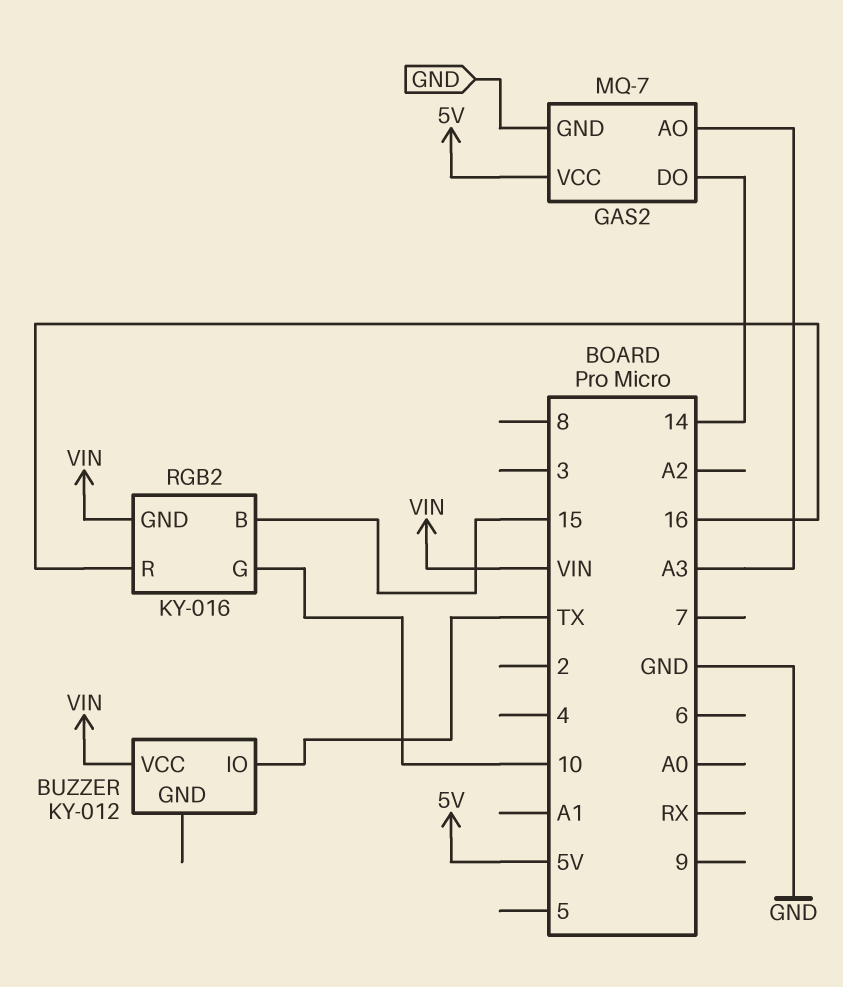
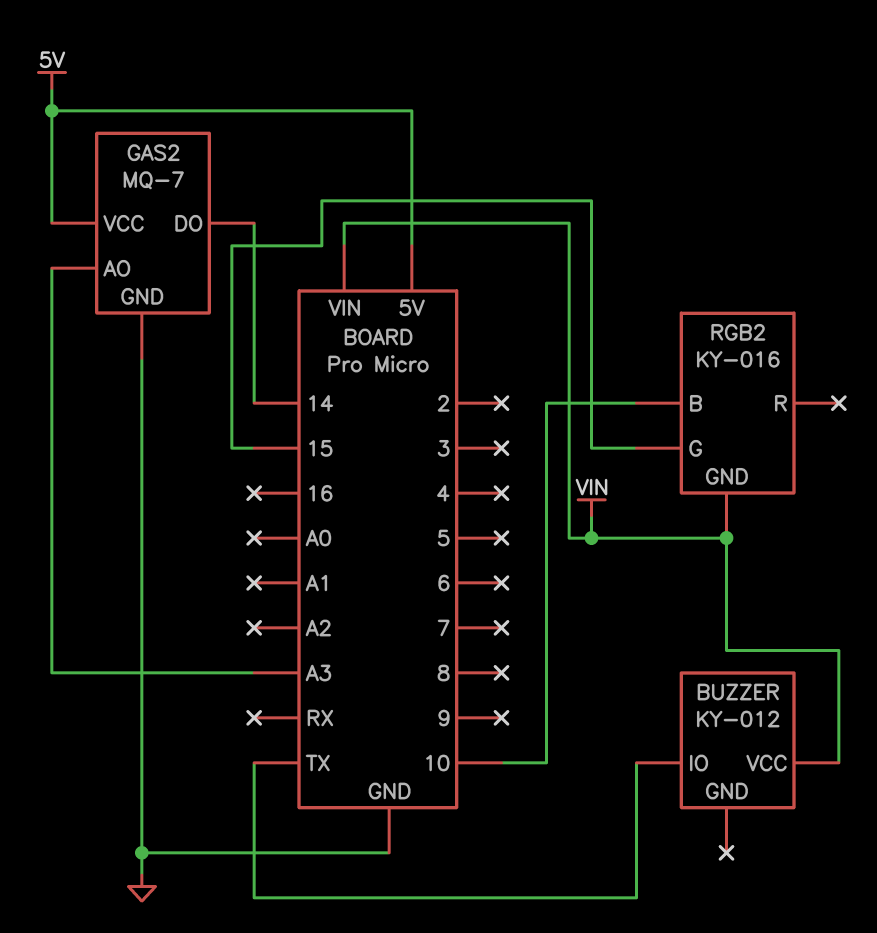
RGB2 pin B: 15 -> 10
RGB2 pin G: 10 -> 15
RGB2 pin R: 16 -> none

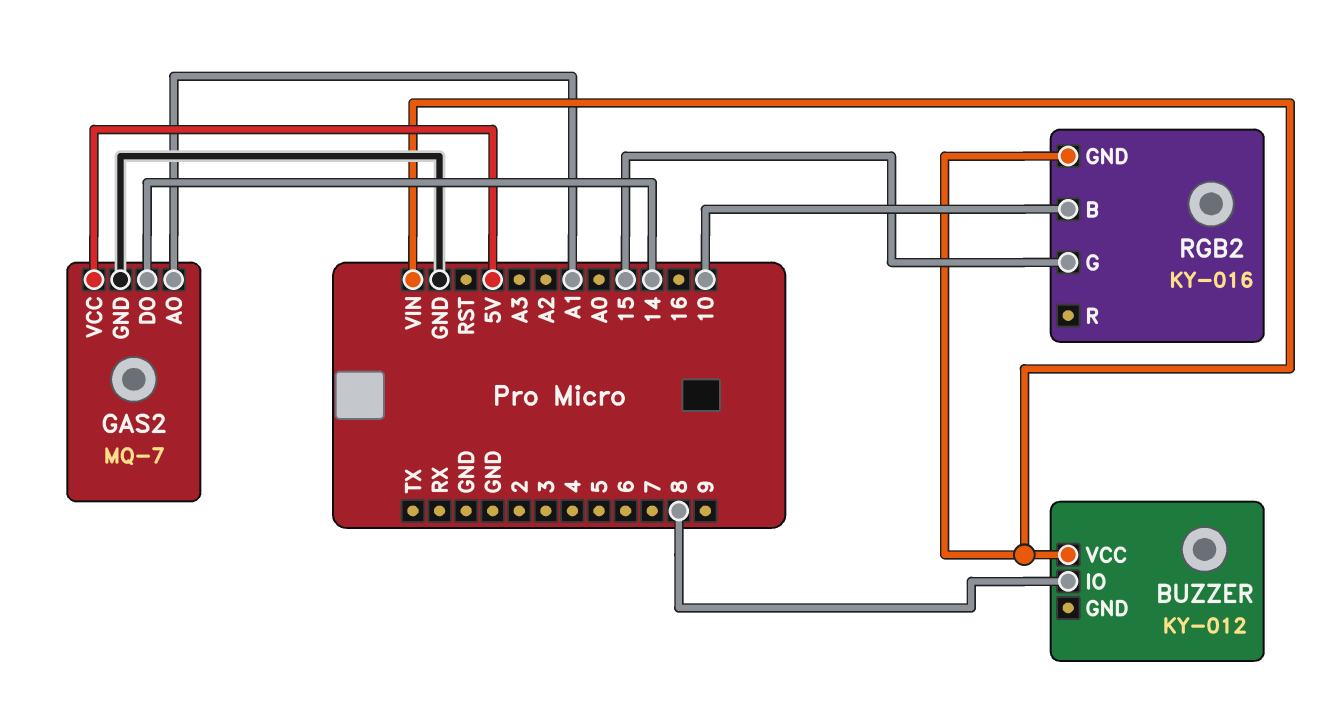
BUZZER pin IO: TX -> 8
GAS2 pin AO: A3 -> A1

